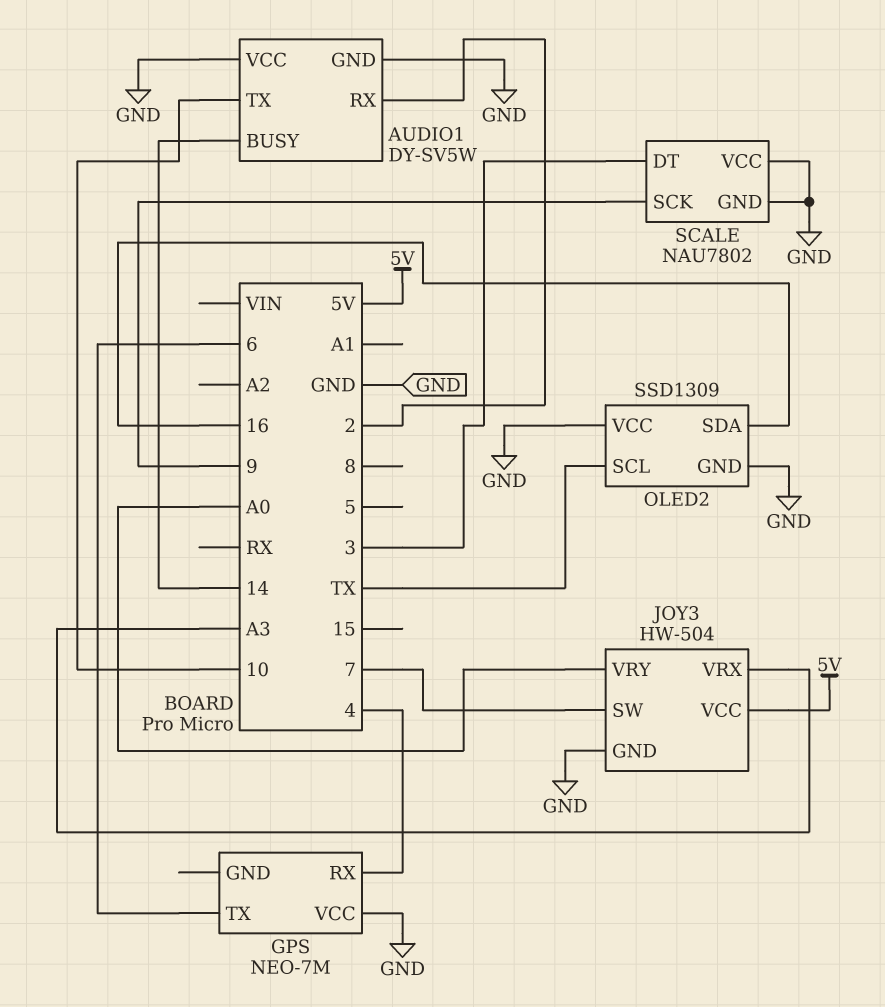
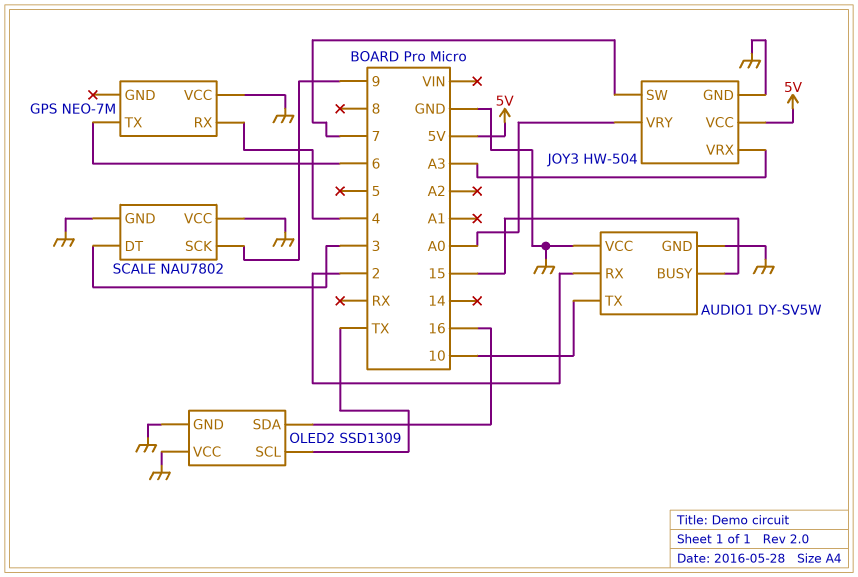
AUDIO1 pin BUSY: 14 -> 15

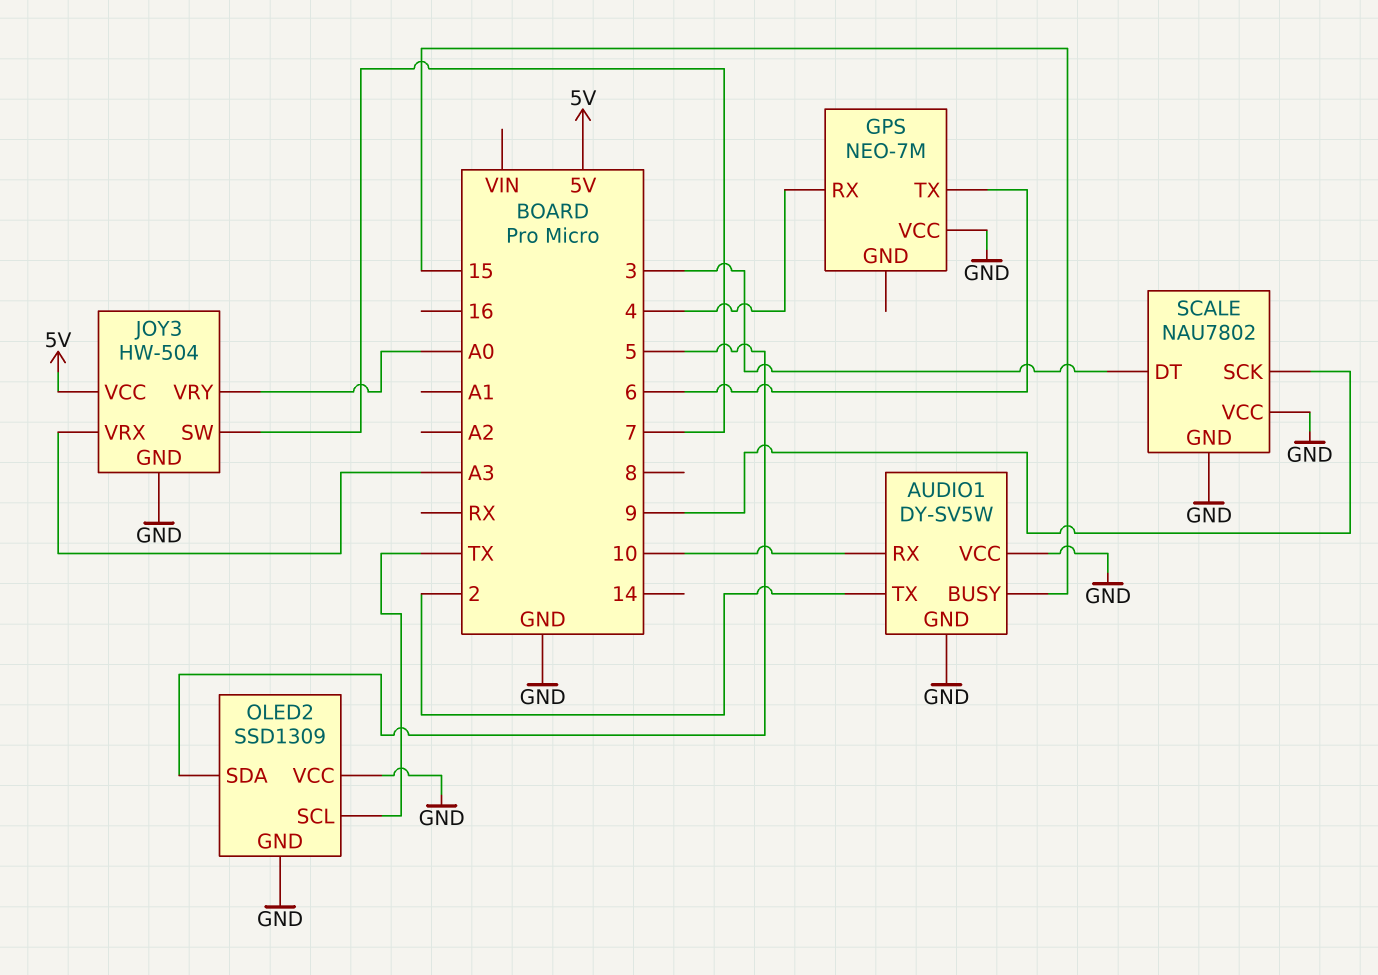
AUDIO1 pin RX: 2 -> 10
AUDIO1 pin TX: 10 -> 2
OLED2 pin SDA: 16 -> 5

